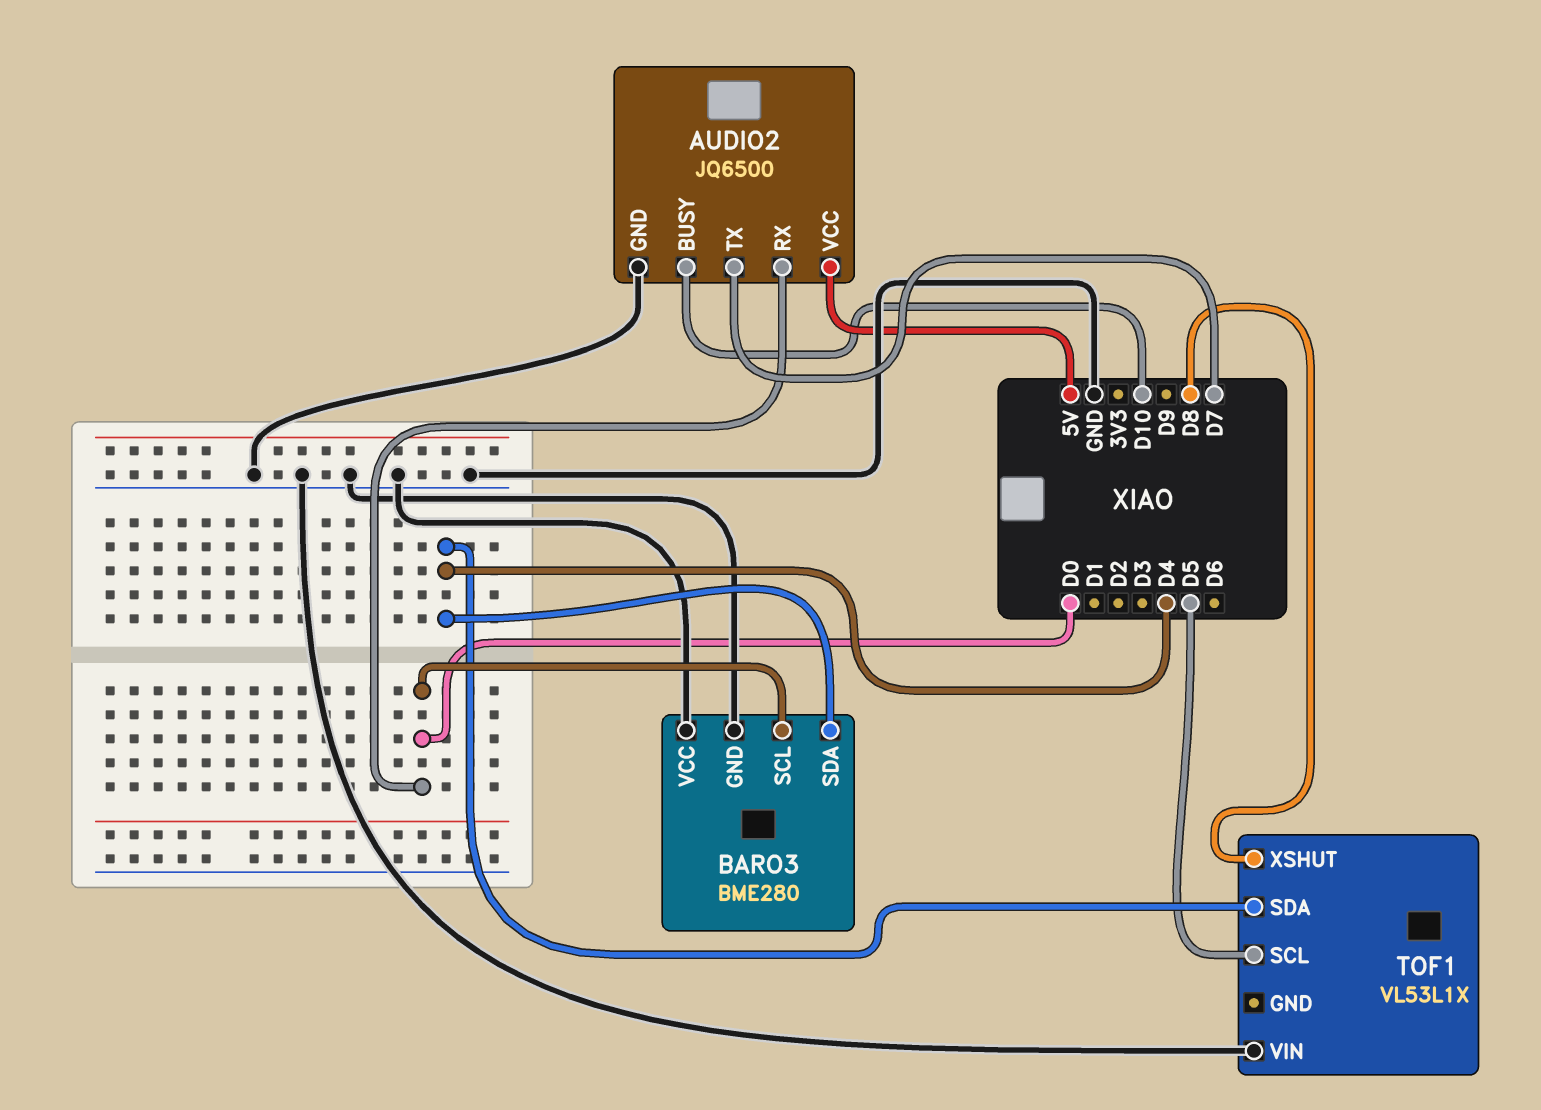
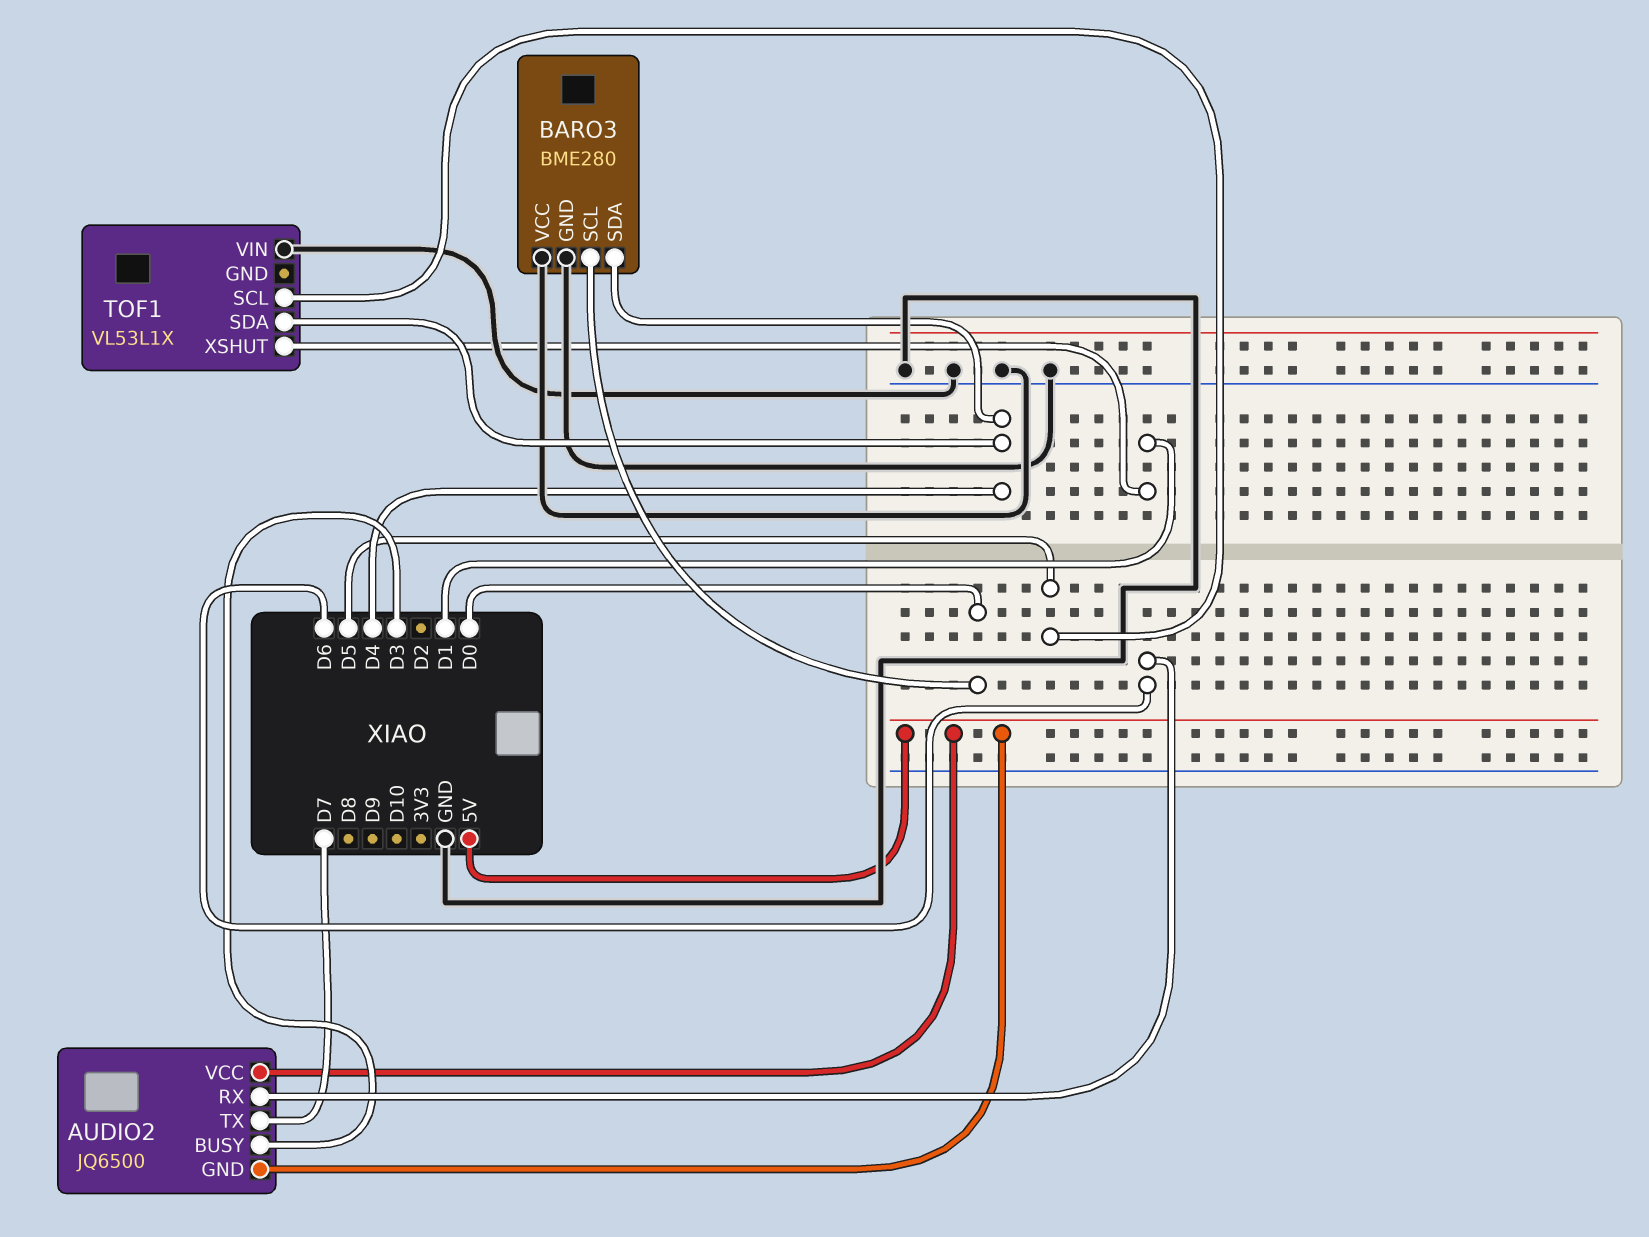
AUDIO2 pin BUSY: D10 -> D3
AUDIO2 pin GND: GND -> 5V
AUDIO2 pin RX: D0 -> D6
TOF1 pin XSHUT: D8 -> D1

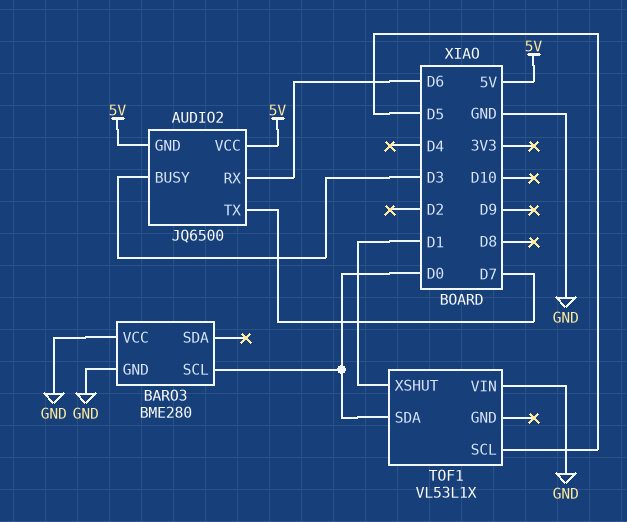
BARO3 pin SDA: D4 -> none
TOF1 pin SDA: D4 -> D0

